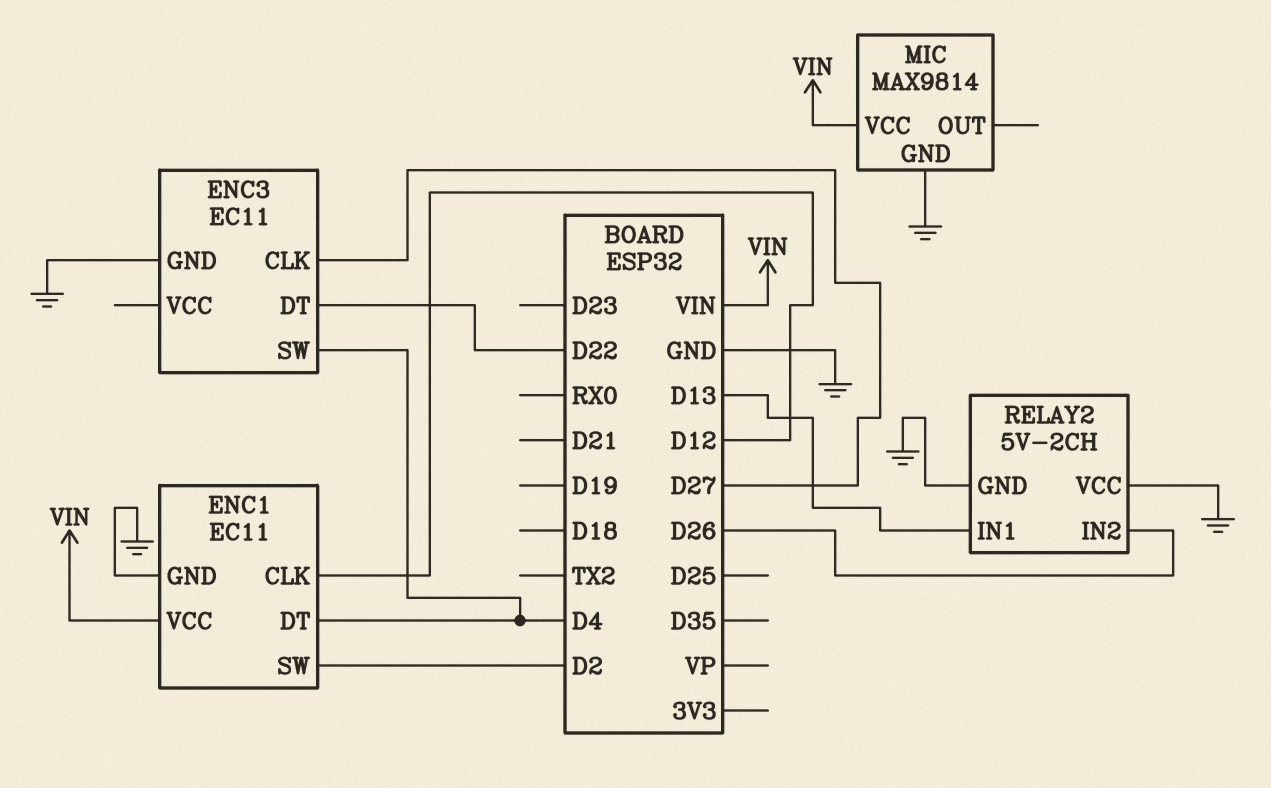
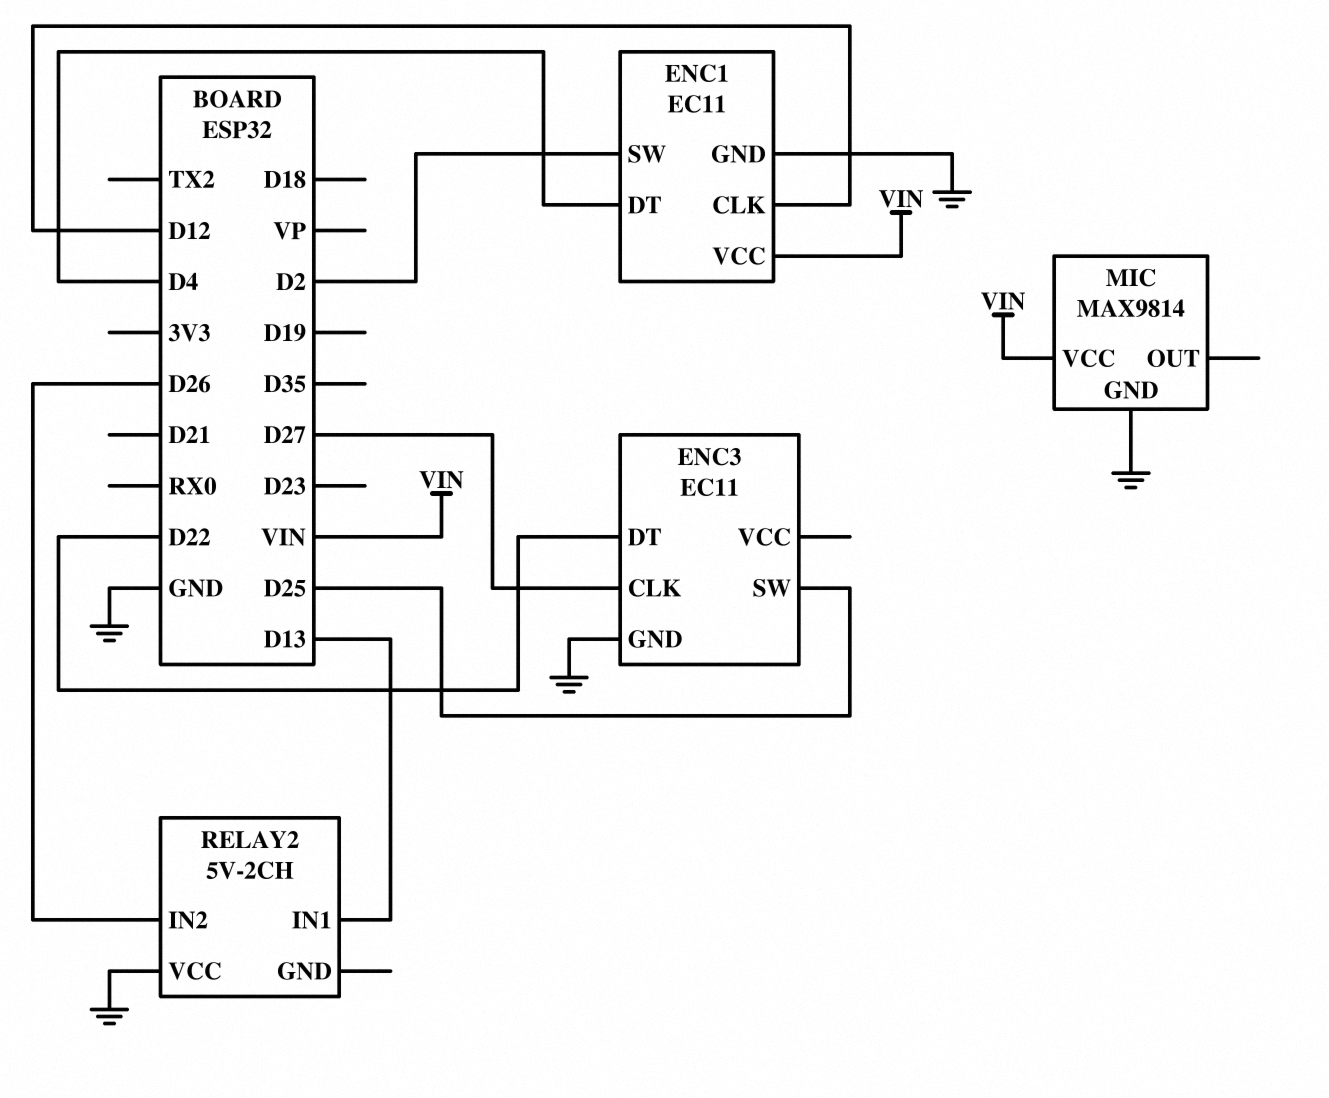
ENC3 pin SW: D4 -> D25
RELAY2 pin GND: GND -> none

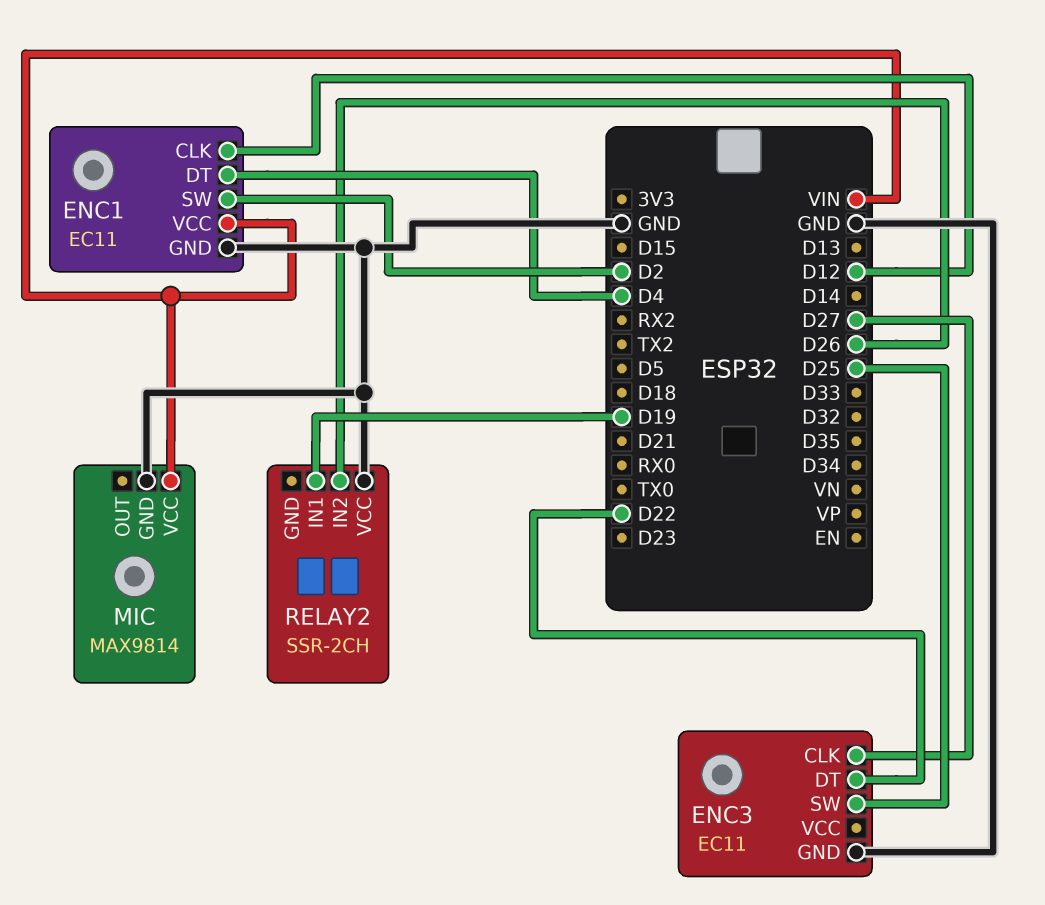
RELAY2: 5V-2CH -> SSR-2CH
RELAY2 pin IN1: D13 -> D19

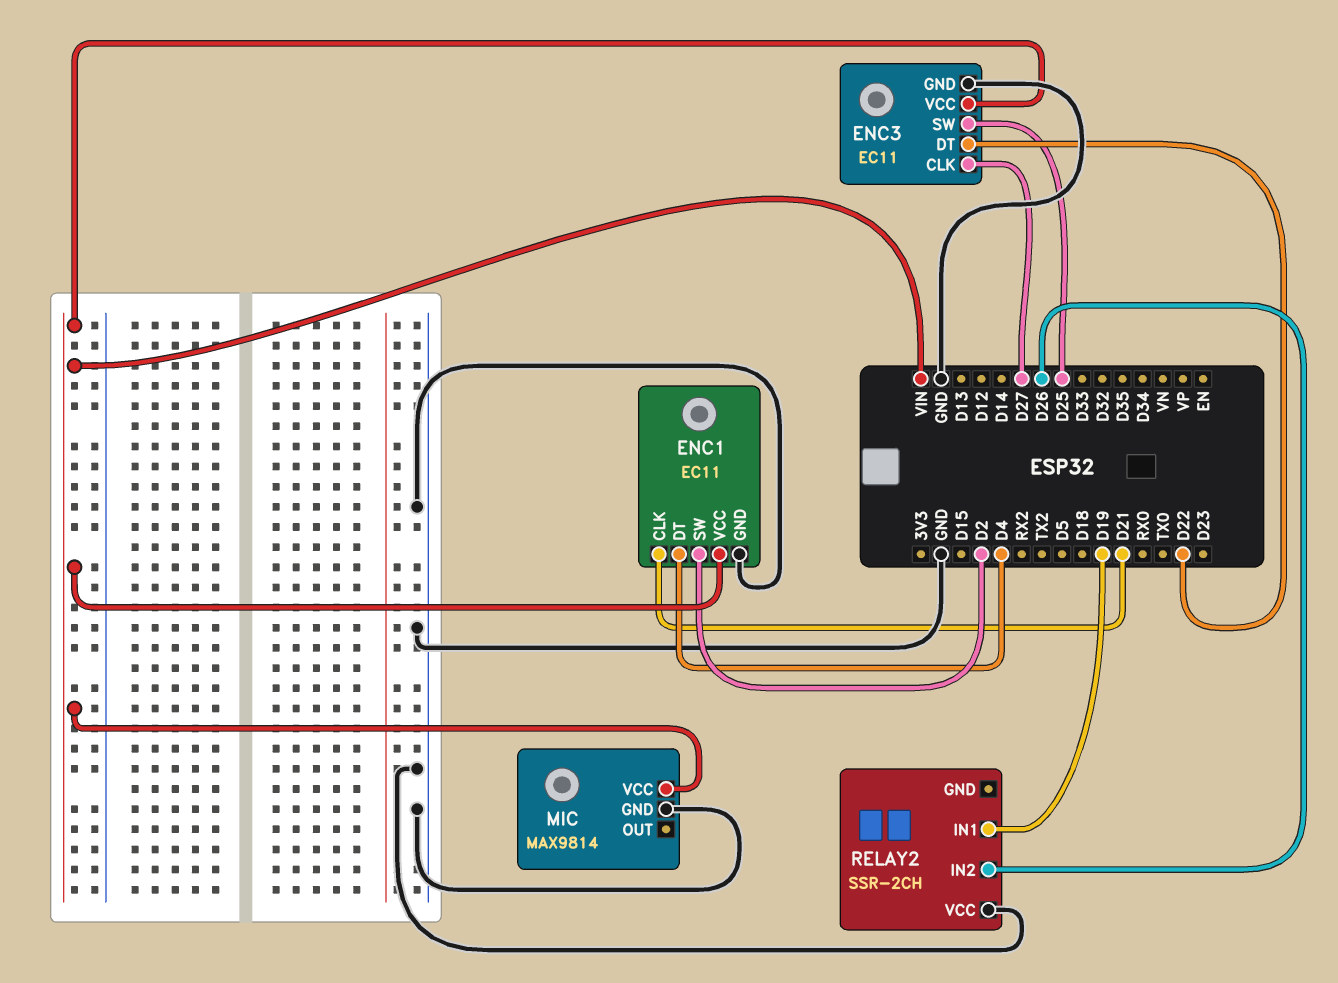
ENC1 pin CLK: D12 -> D21
ENC3 pin VCC: none -> VIN

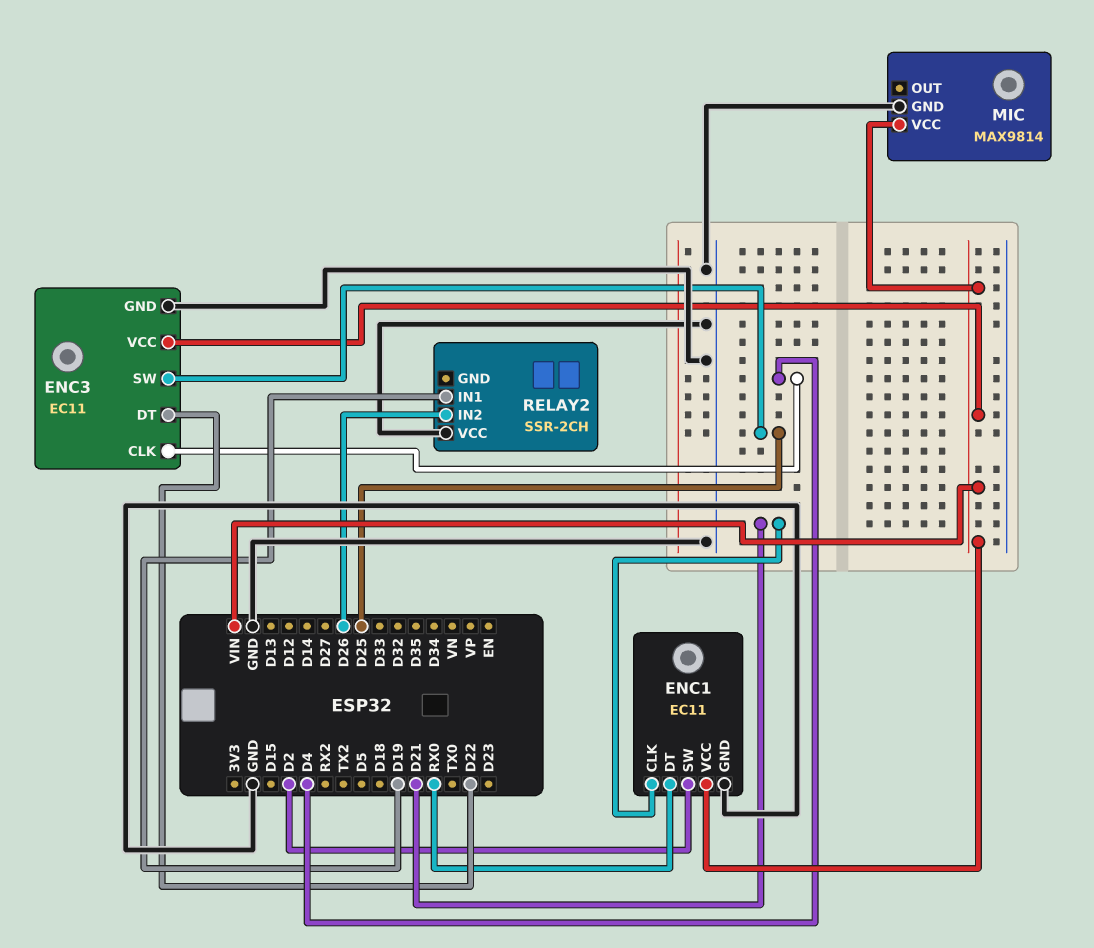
ENC1 pin DT: D4 -> RX0
ENC3 pin CLK: D27 -> D4

